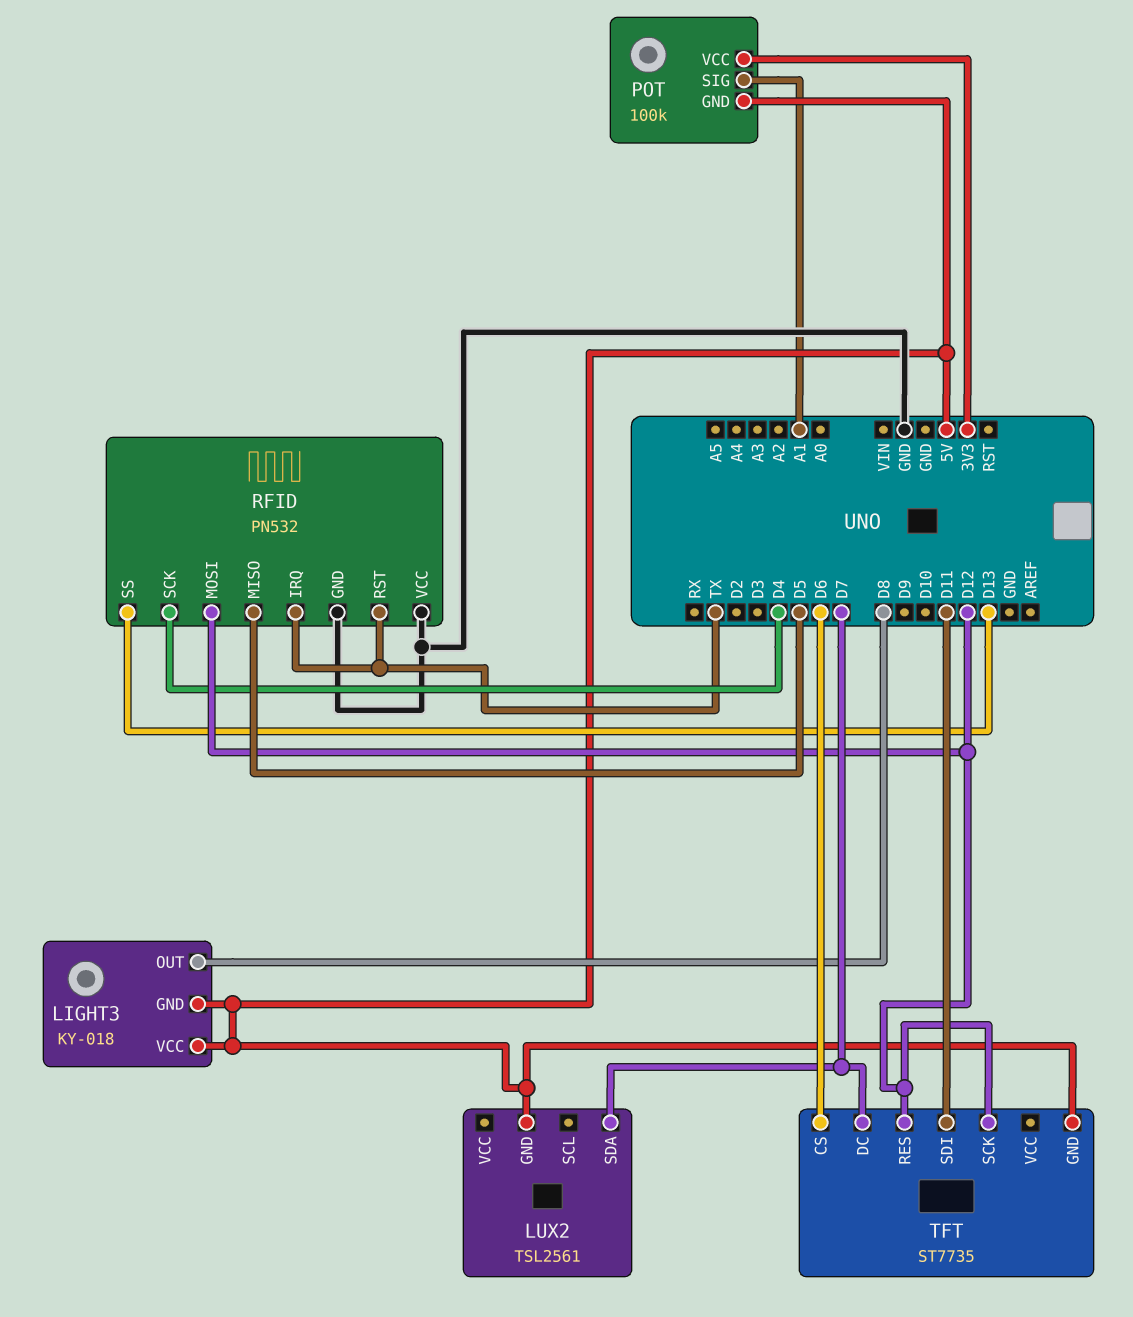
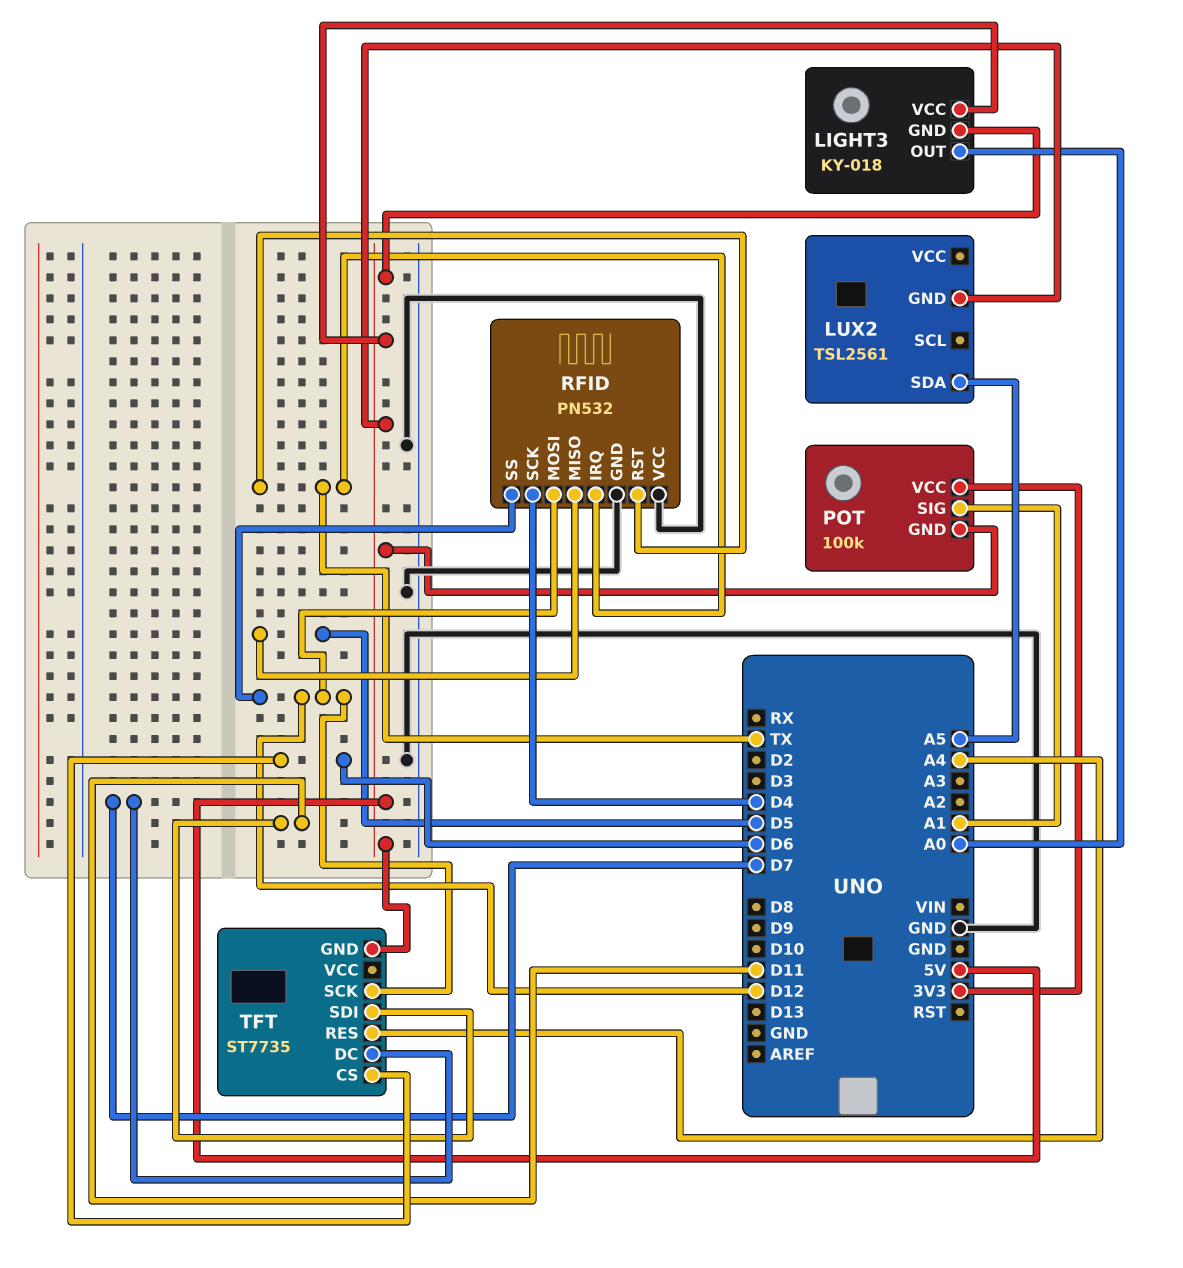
LIGHT3 pin OUT: D8 -> A0
LUX2 pin SDA: D7 -> A5
RFID pin SS: D13 -> D12
TFT pin RES: D12 -> A4

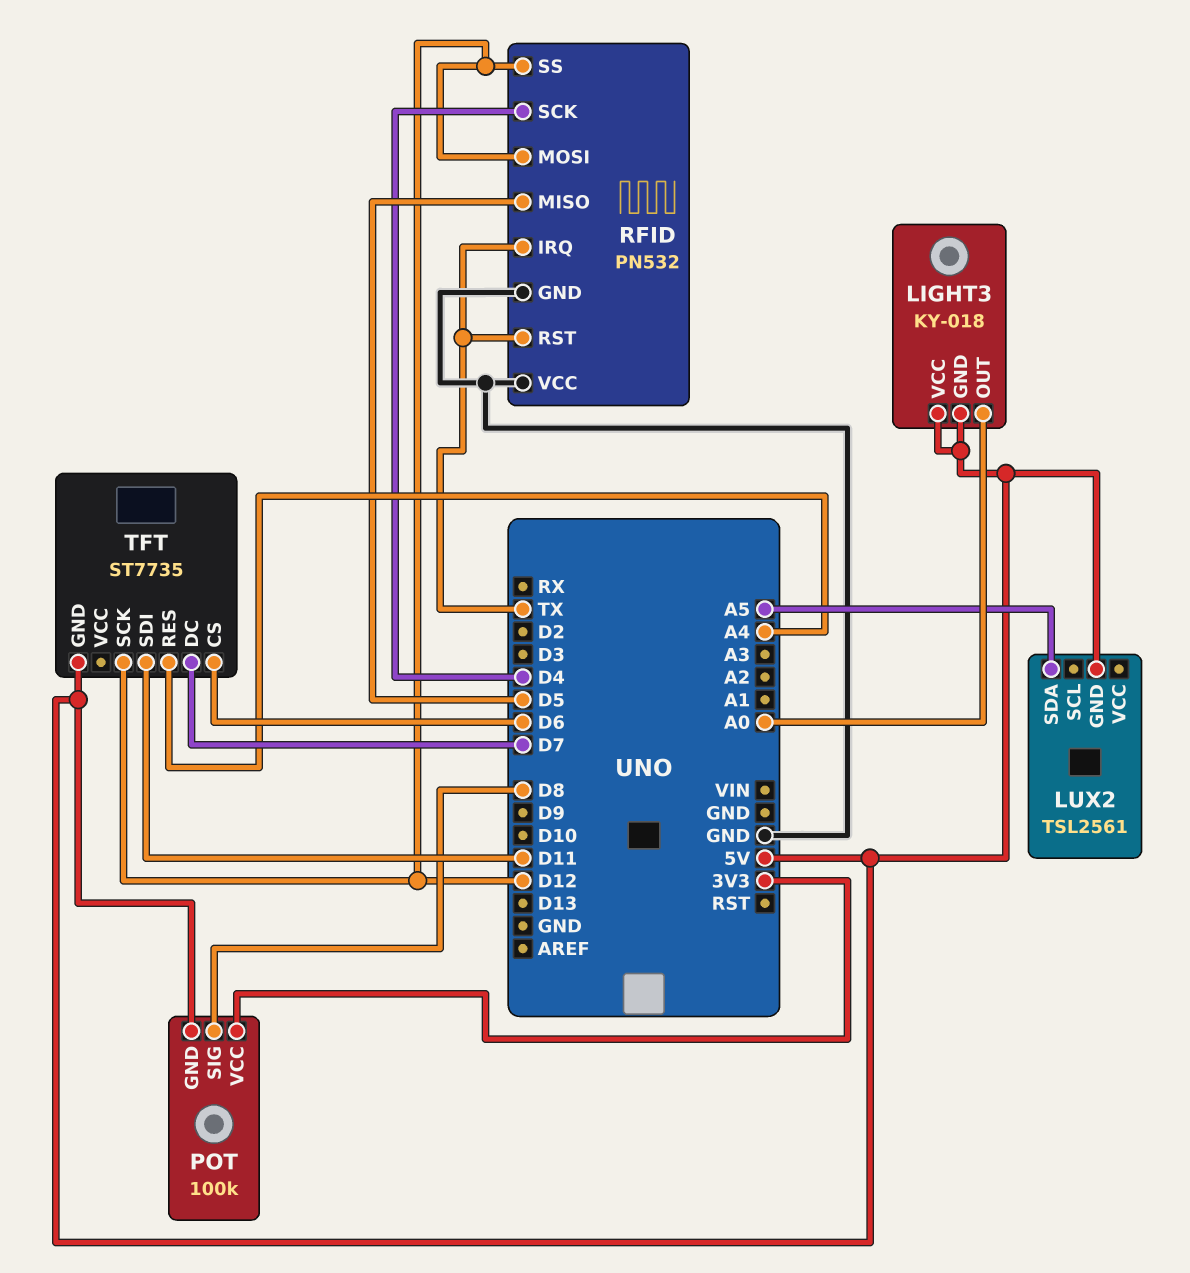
POT pin SIG: A1 -> D8

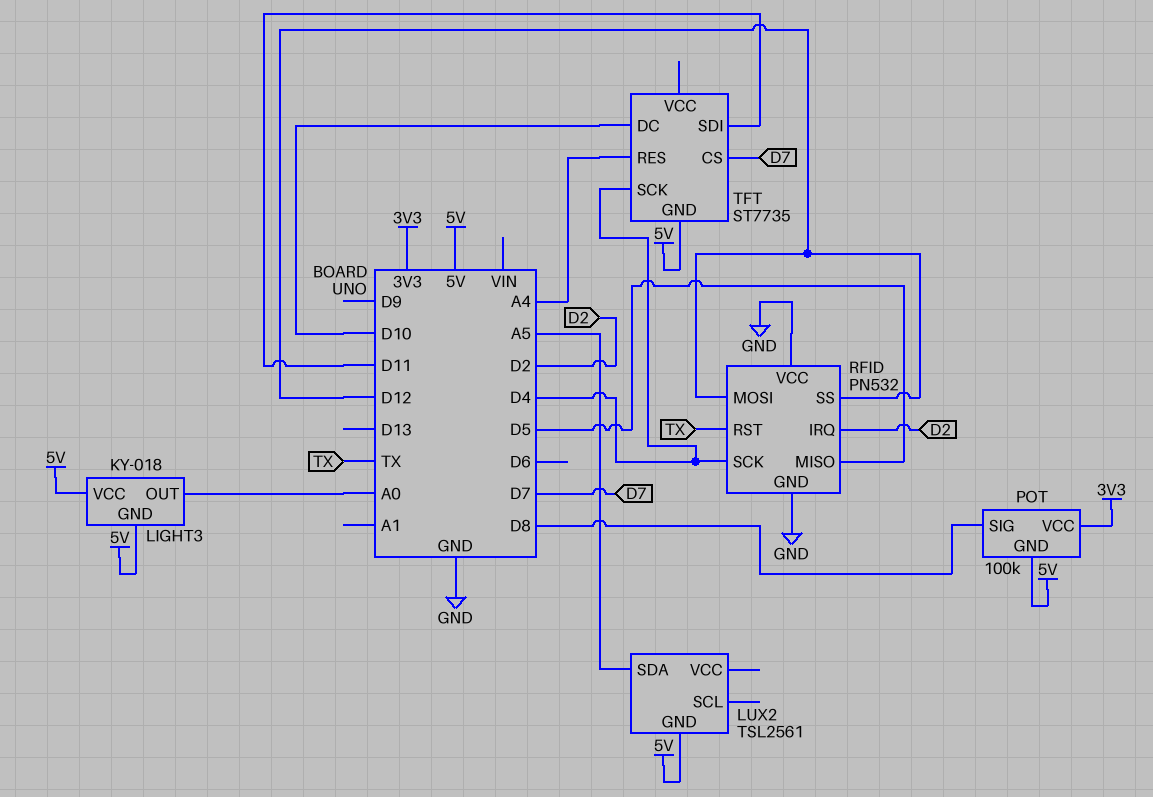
RFID pin IRQ: TX -> D2
TFT pin CS: D6 -> D7
TFT pin DC: D7 -> D10
TFT pin SCK: D12 -> D4

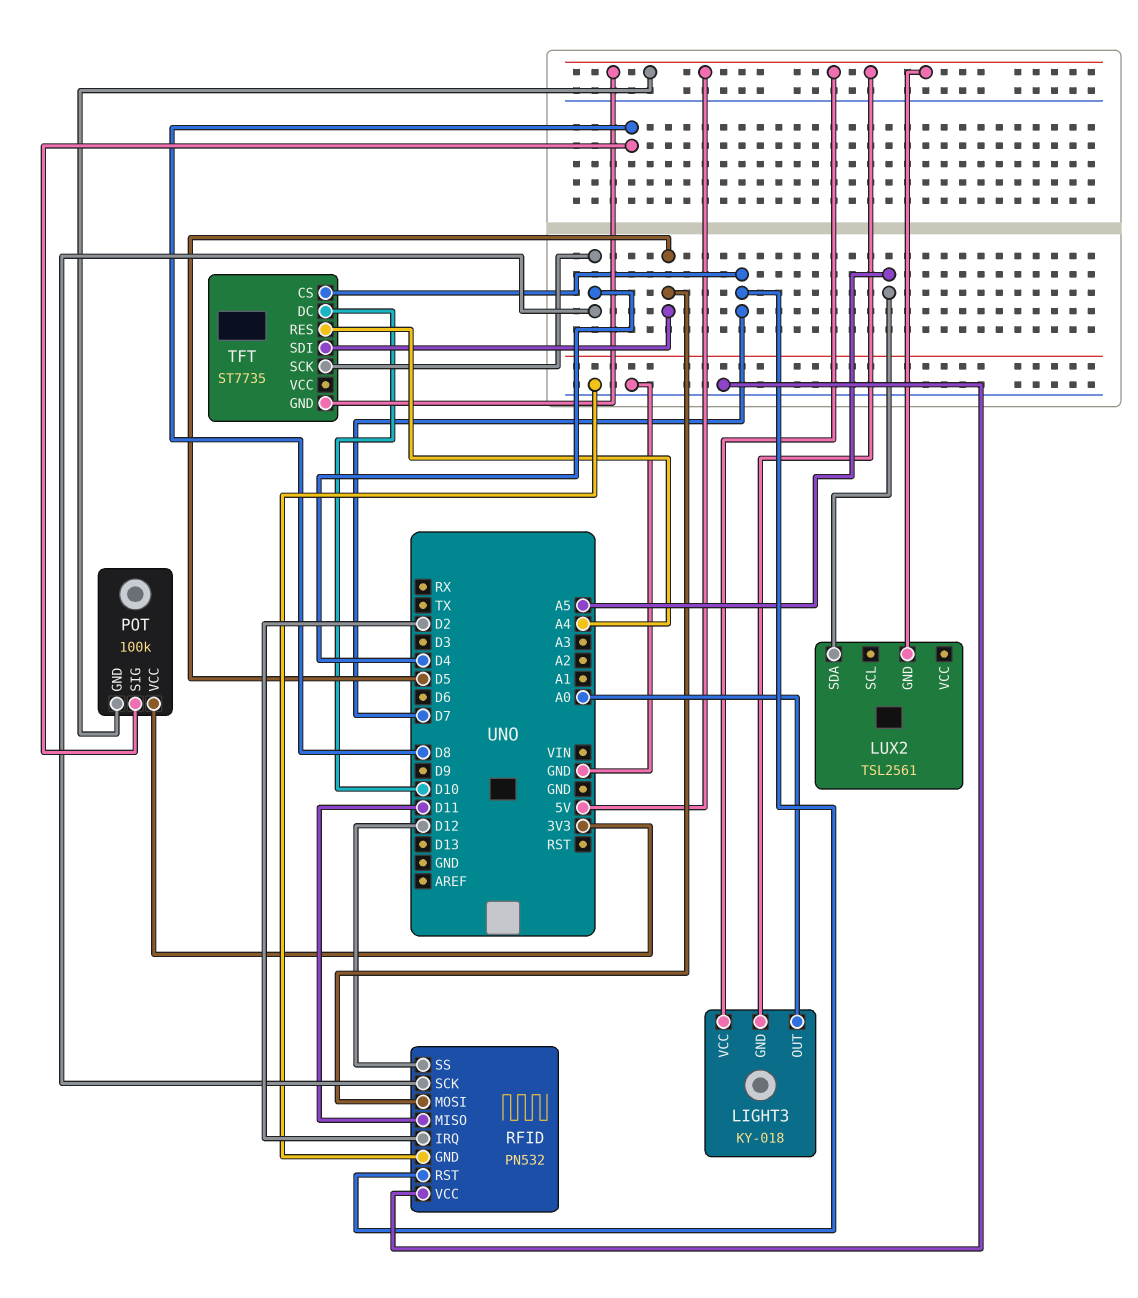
RFID pin MISO: D5 -> D11
RFID pin MOSI: D12 -> D5
RFID pin RST: TX -> D7
TFT pin SDI: D11 -> D5

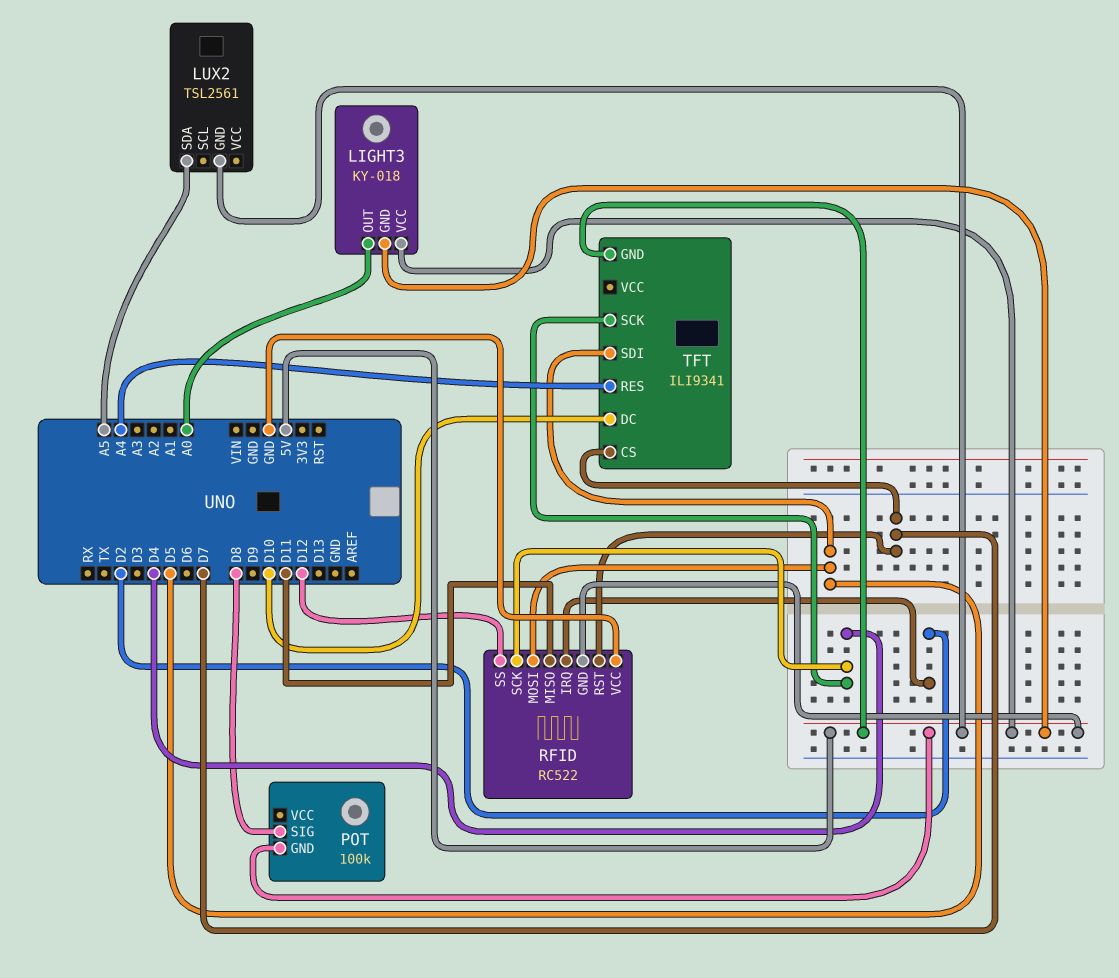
POT pin VCC: 3V3 -> none
RFID: PN532 -> RC522
RFID pin GND: GND -> 5V
TFT: ST7735 -> ILI9341

